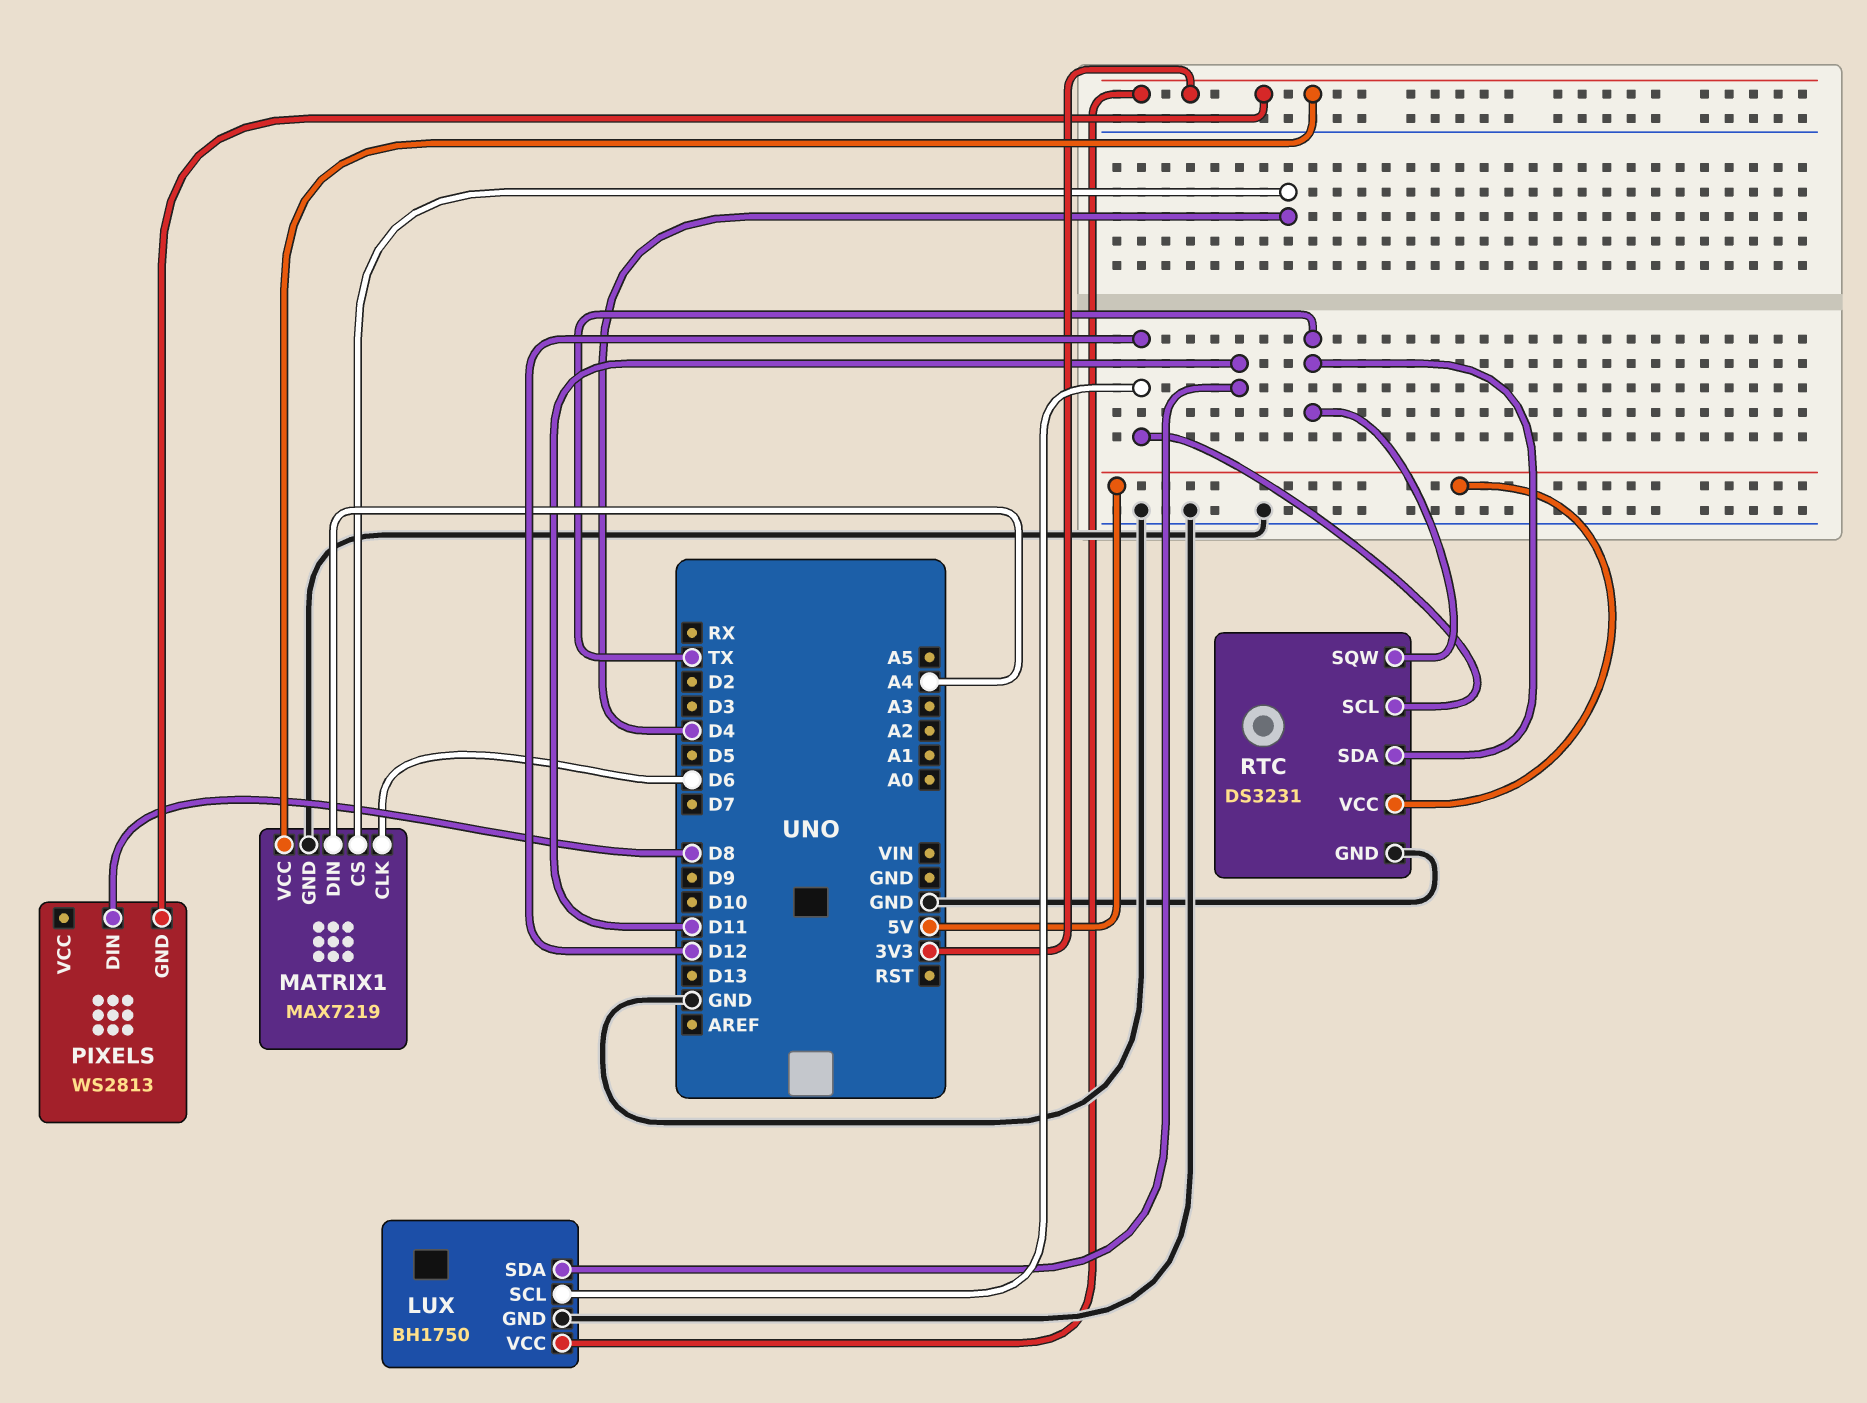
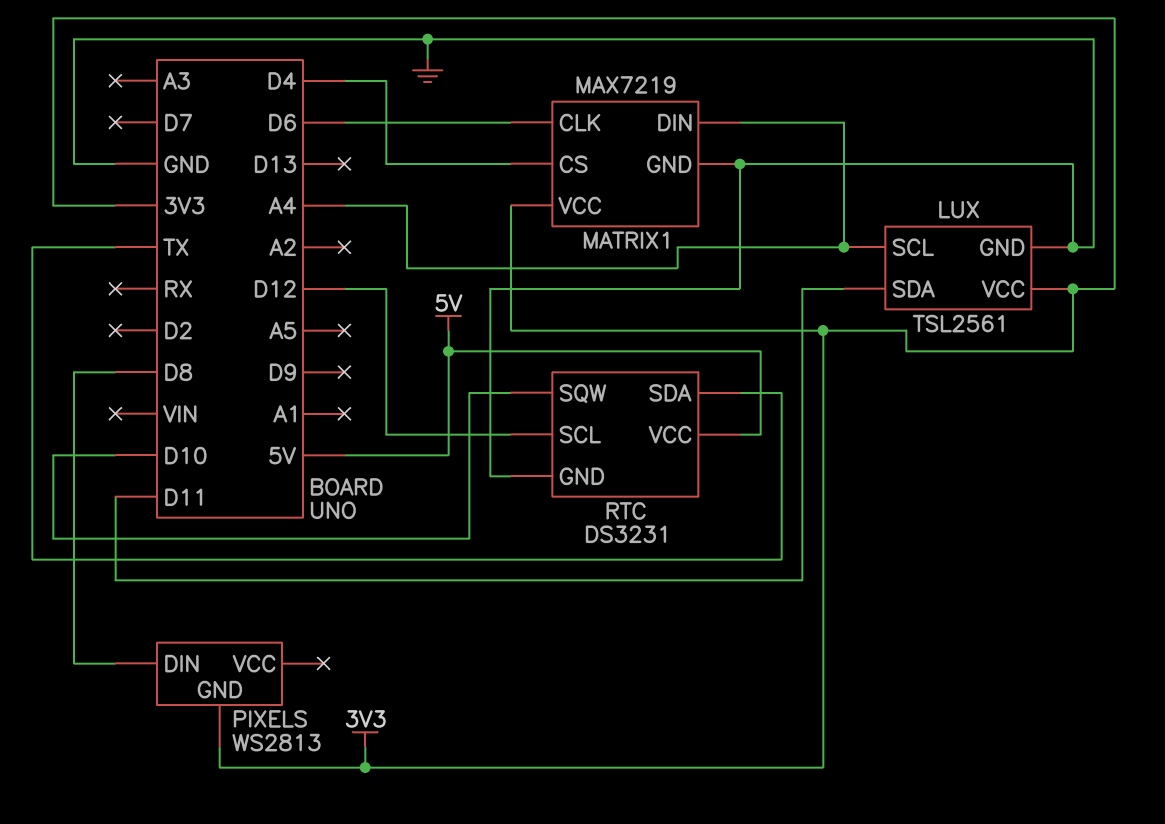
LUX: BH1750 -> TSL2561
LUX pin SCL: D12 -> A4
RTC pin SQW: TX -> D10

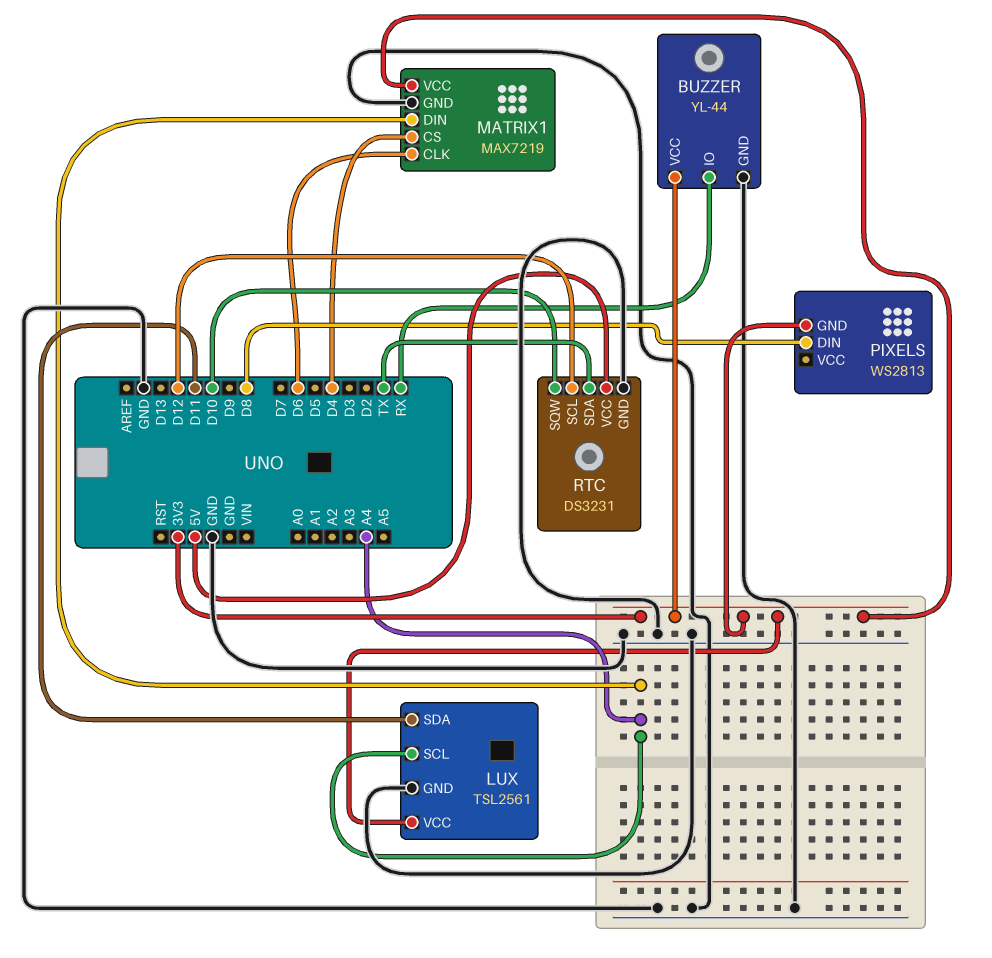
BUZZER: none -> YL-44
BUZZER pin GND: none -> GND
BUZZER pin IO: none -> RX
BUZZER pin VCC: none -> 3V3

